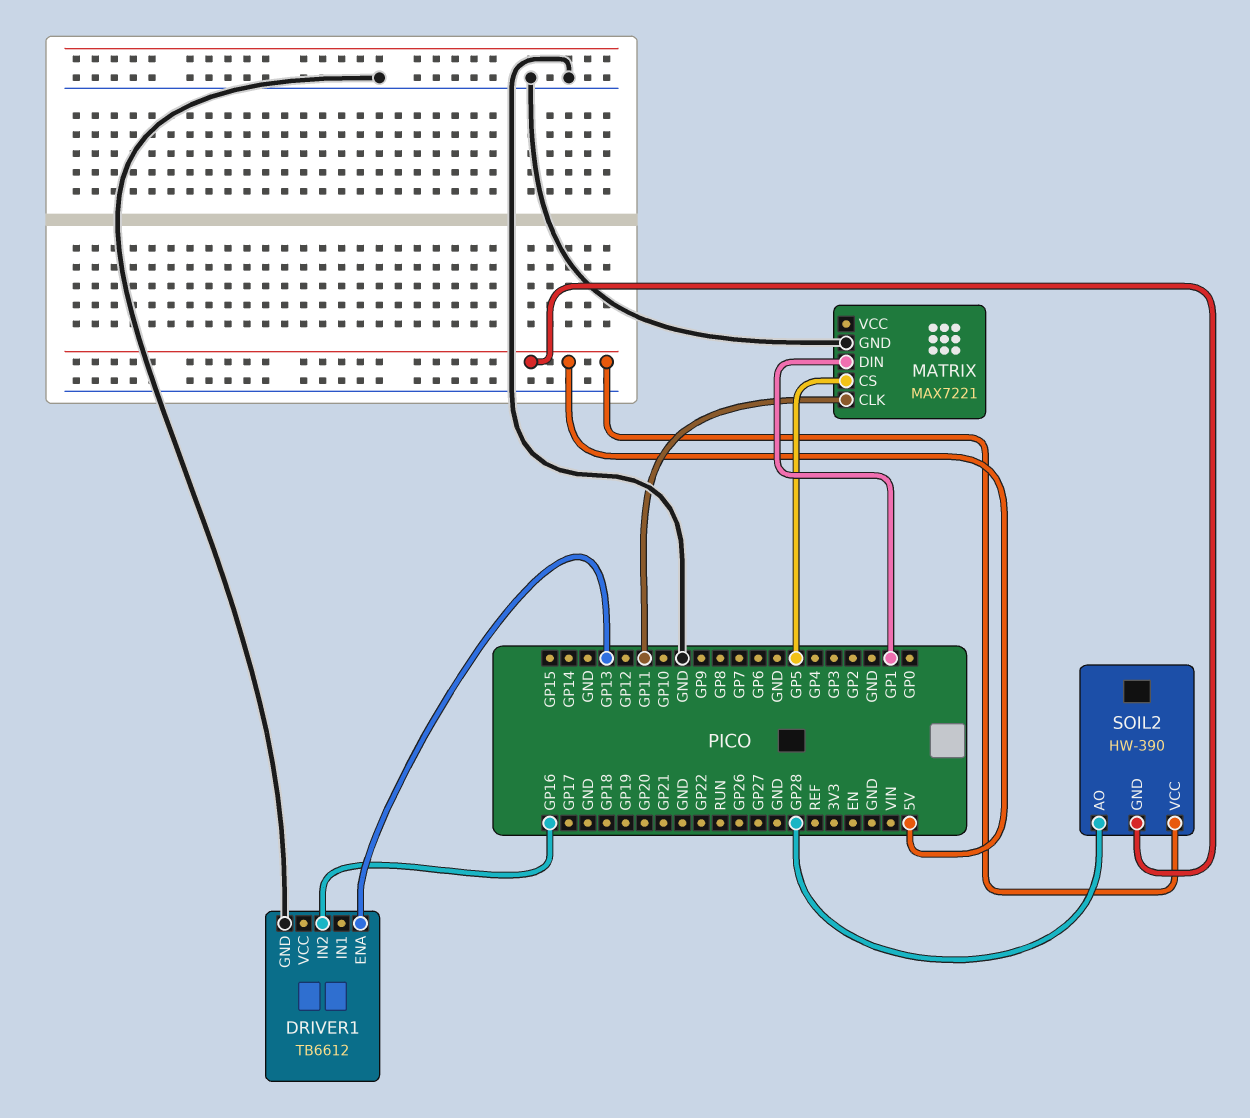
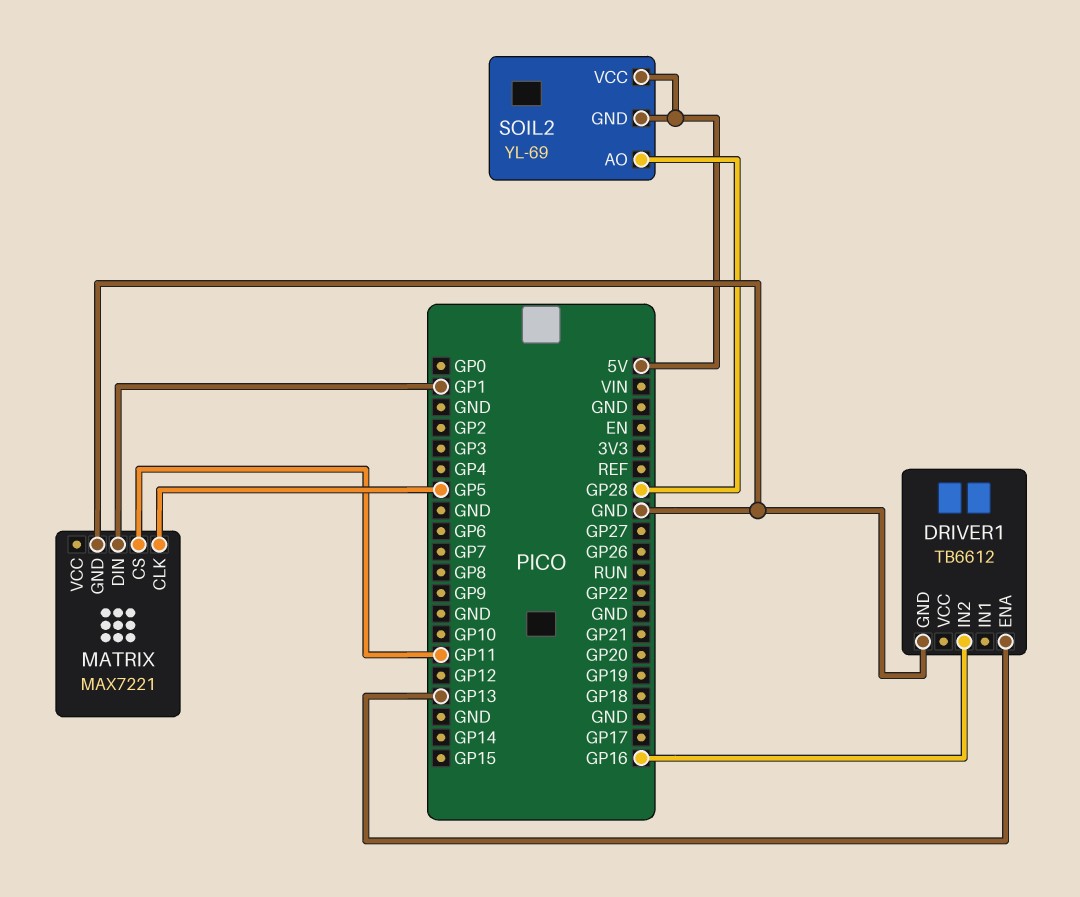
MATRIX pin CLK: GP11 -> GP5
MATRIX pin CS: GP5 -> GP11
SOIL2: HW-390 -> YL-69

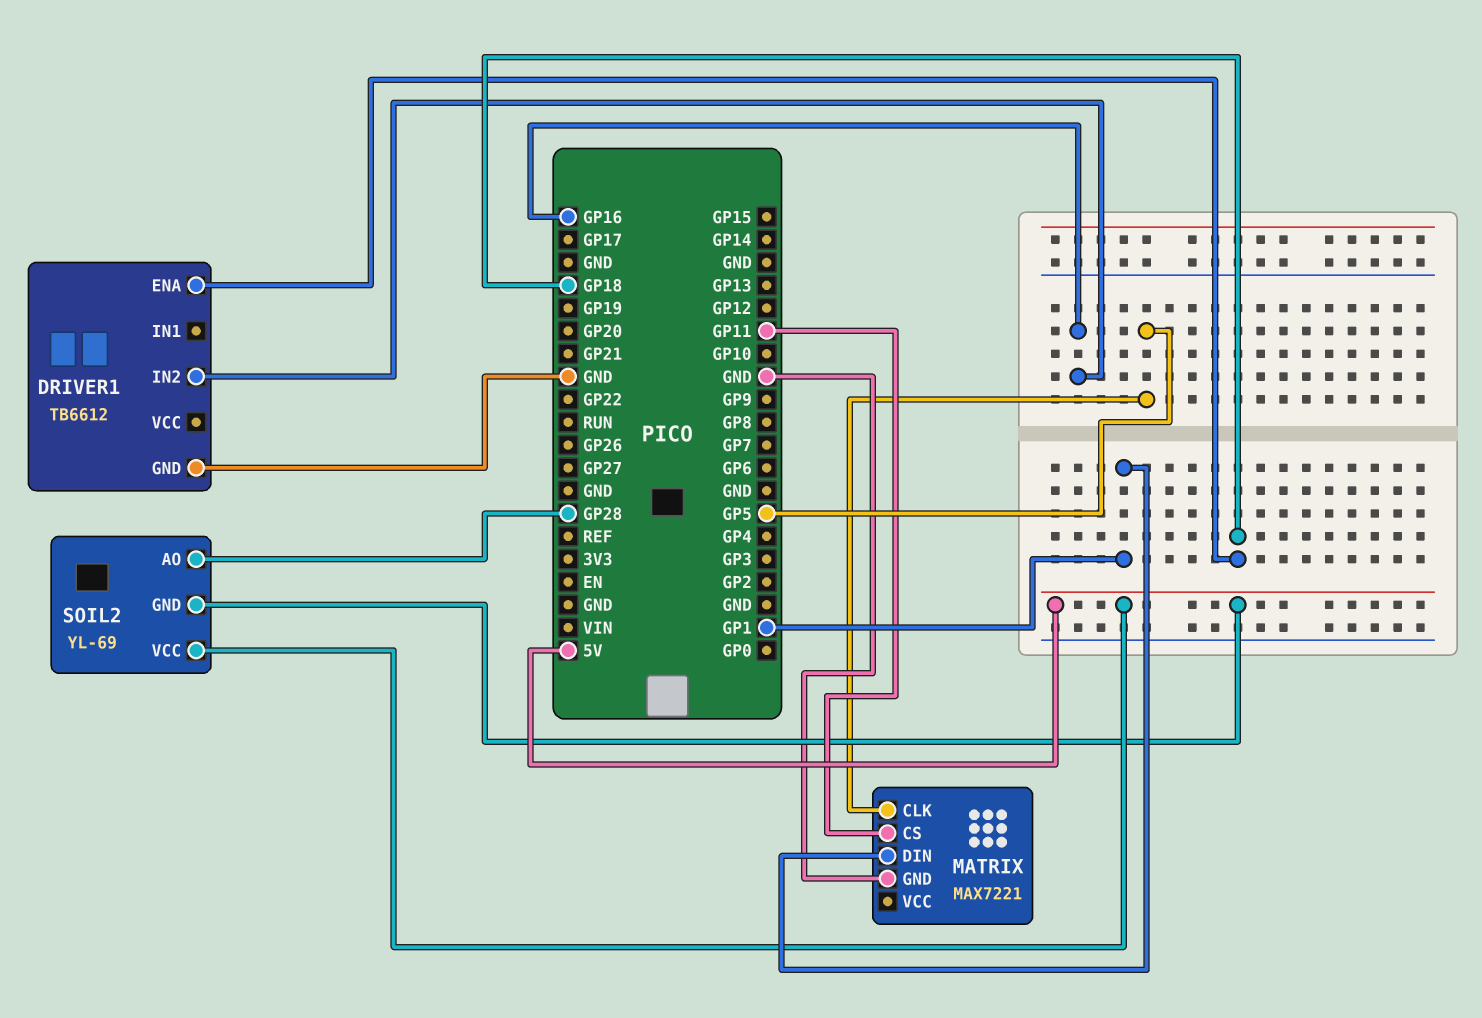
DRIVER1 pin ENA: GP13 -> GP18

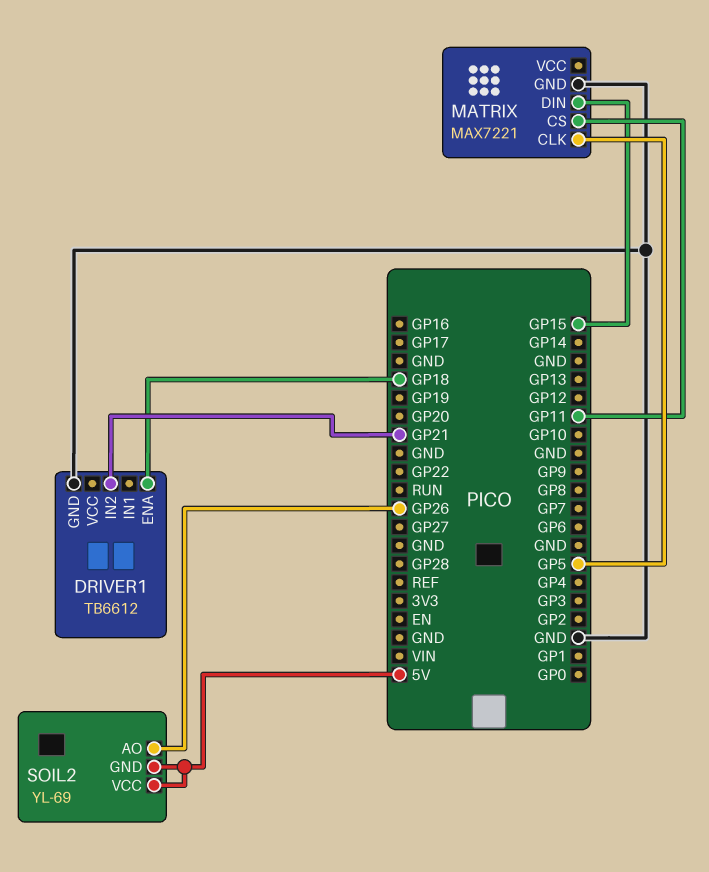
DRIVER1 pin IN2: GP16 -> GP21
MATRIX pin DIN: GP1 -> GP15
SOIL2 pin AO: GP28 -> GP26

